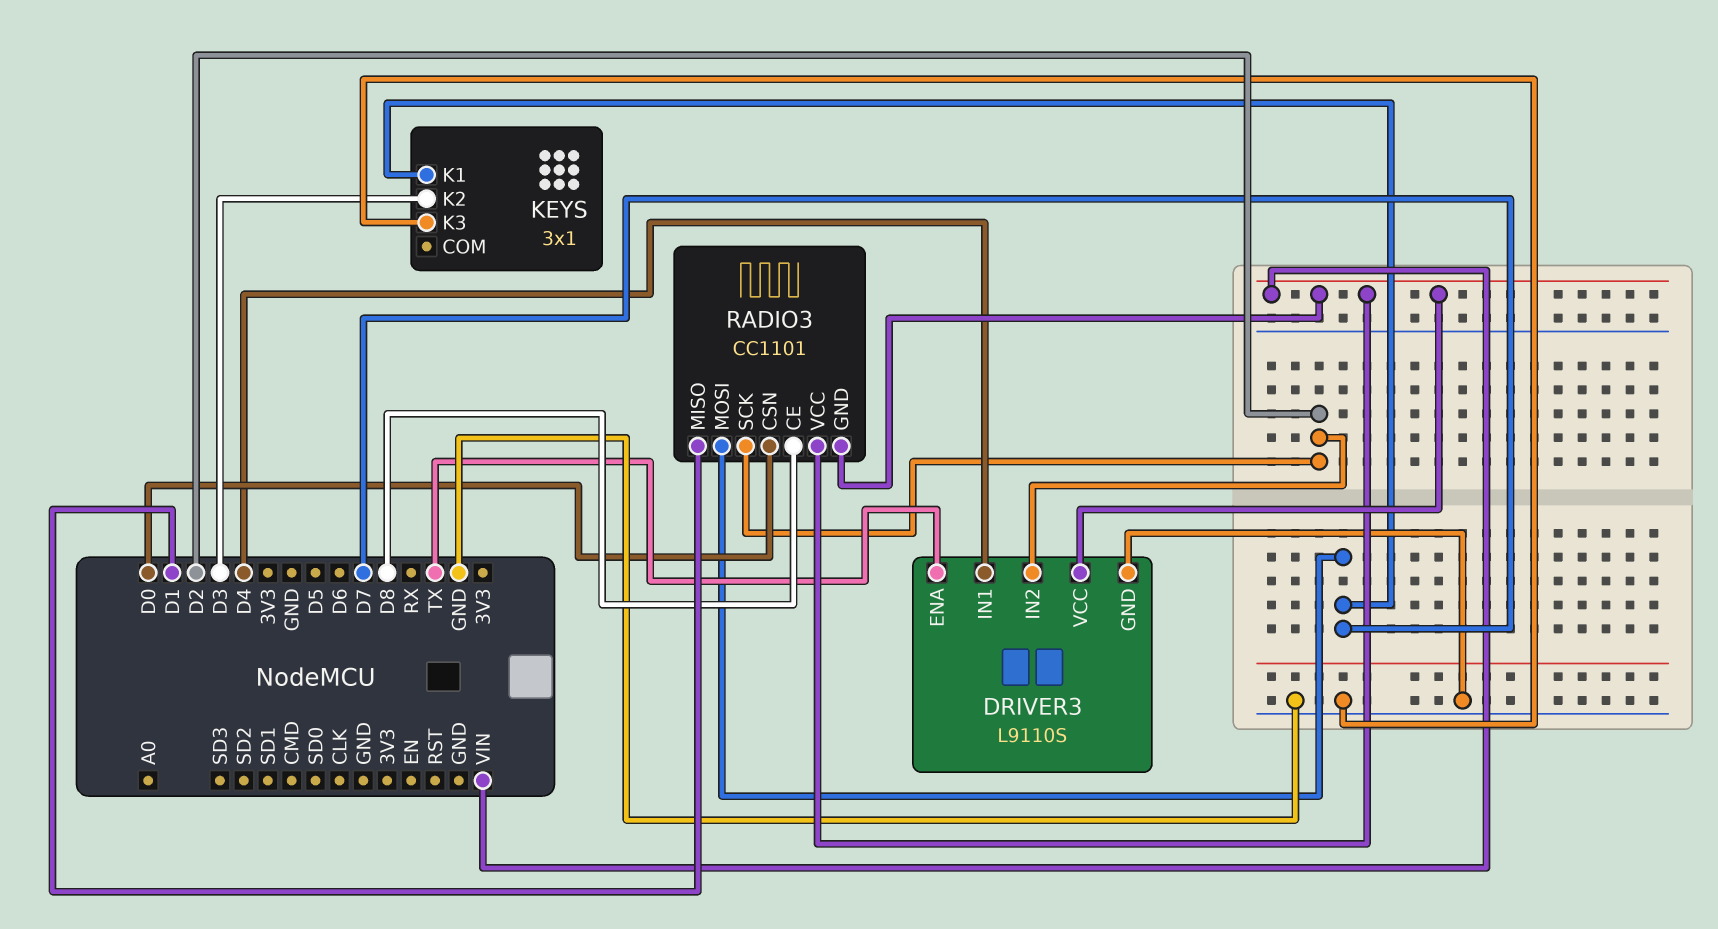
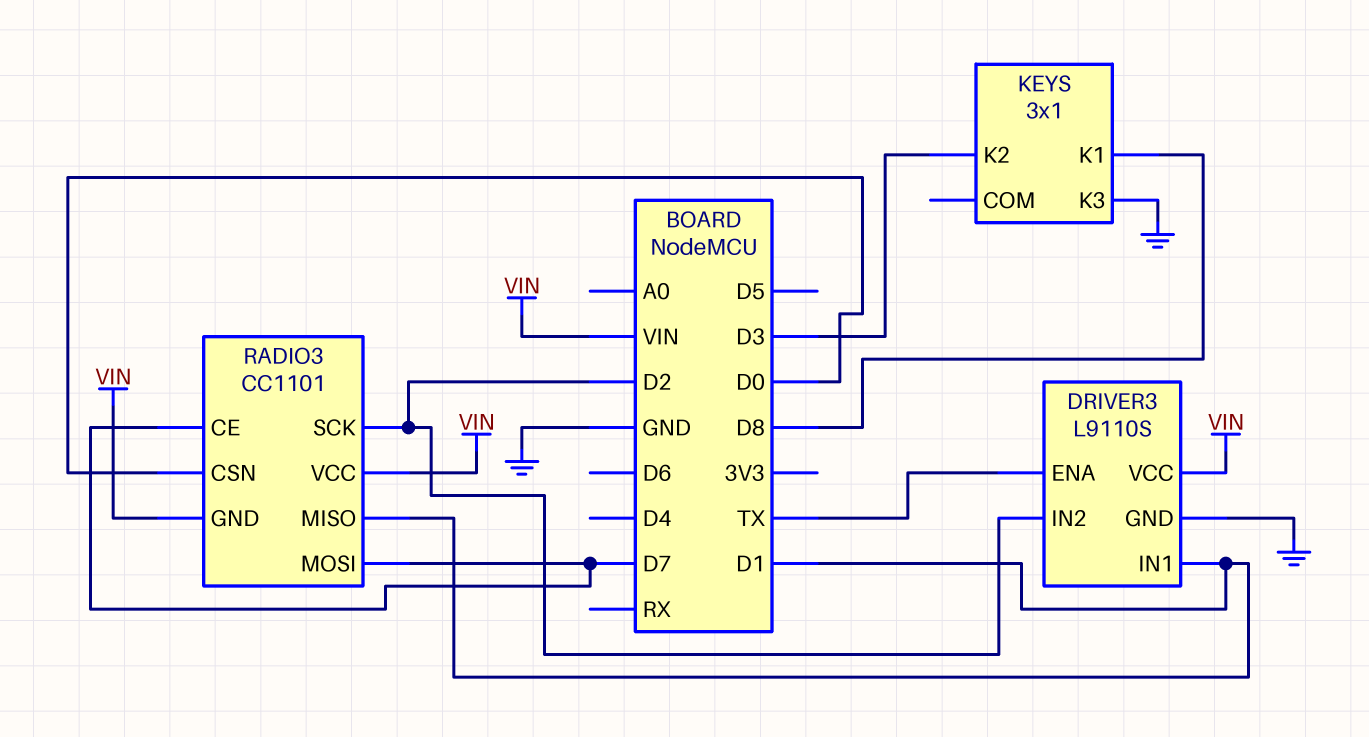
DRIVER3 pin IN1: D4 -> D1
KEYS pin K1: D7 -> D8
RADIO3 pin CE: D8 -> D7

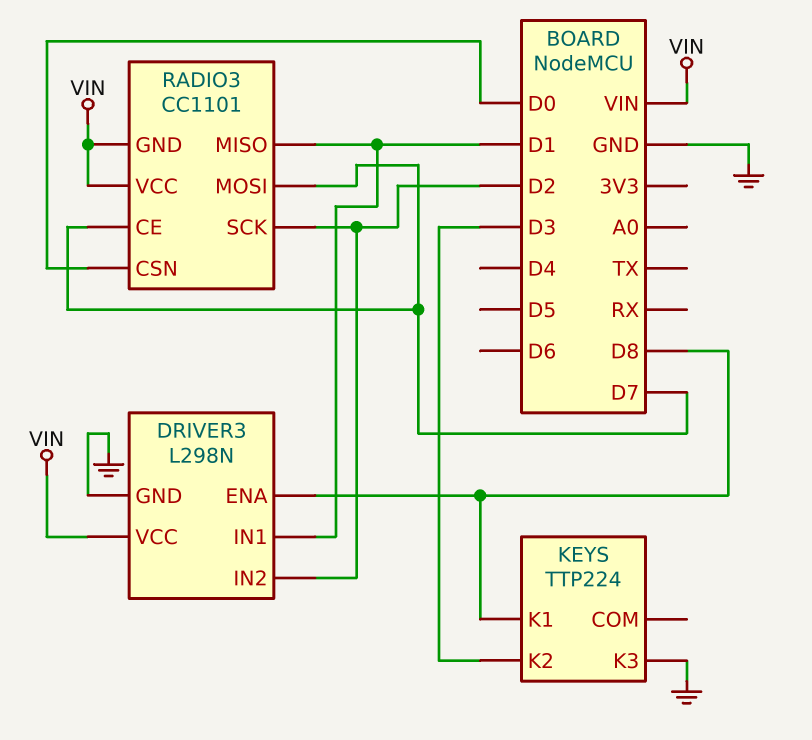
DRIVER3: L9110S -> L298N
DRIVER3 pin ENA: TX -> D8
KEYS: 3x1 -> TTP224

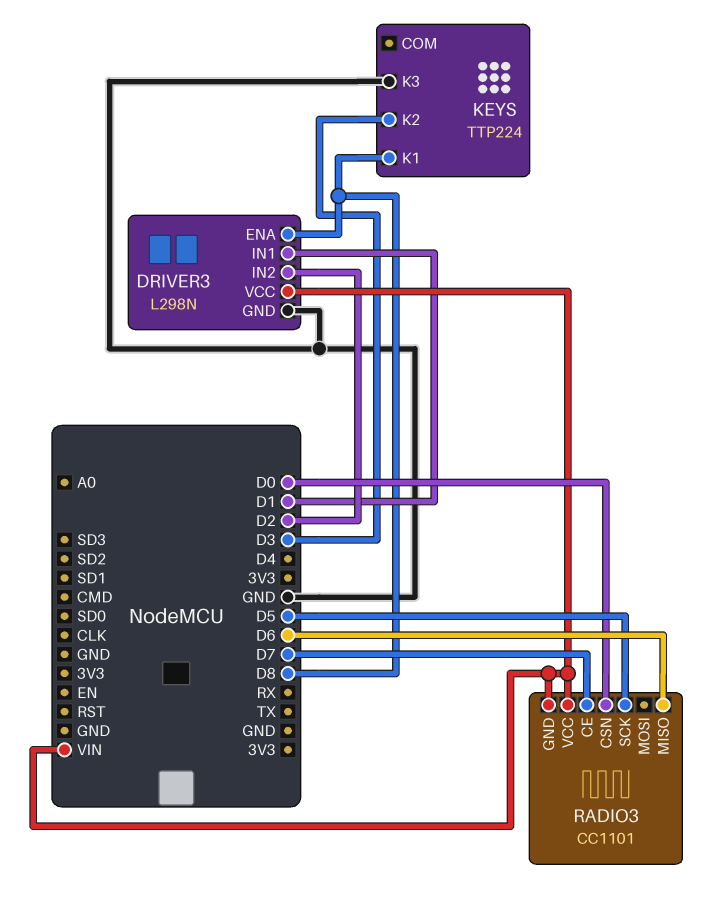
RADIO3 pin MISO: D1 -> D6
RADIO3 pin MOSI: D7 -> none
RADIO3 pin SCK: D2 -> D5

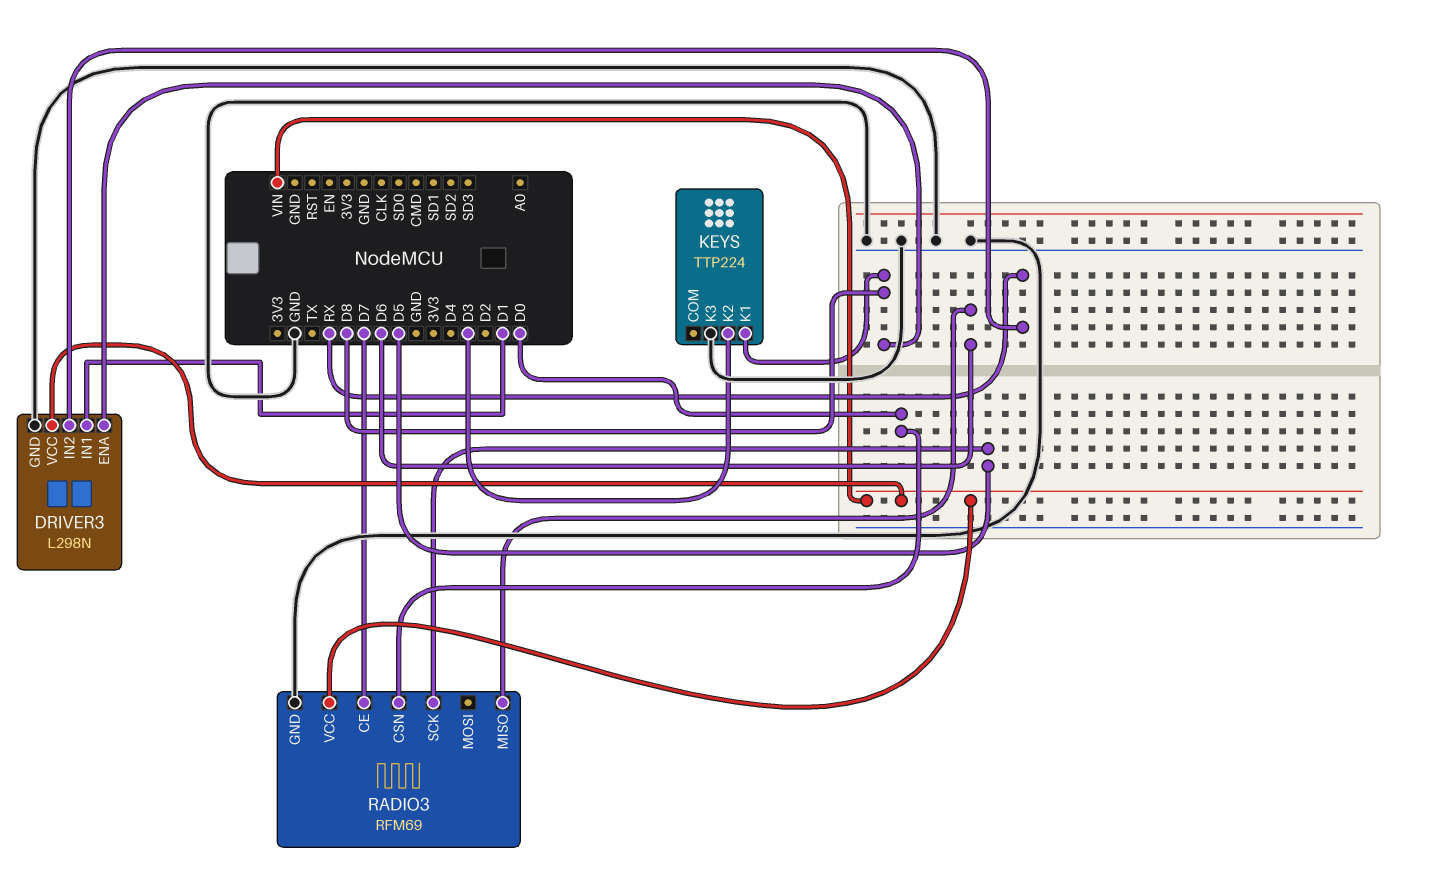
DRIVER3 pin IN2: D2 -> RX
RADIO3: CC1101 -> RFM69
RADIO3 pin GND: VIN -> GND

